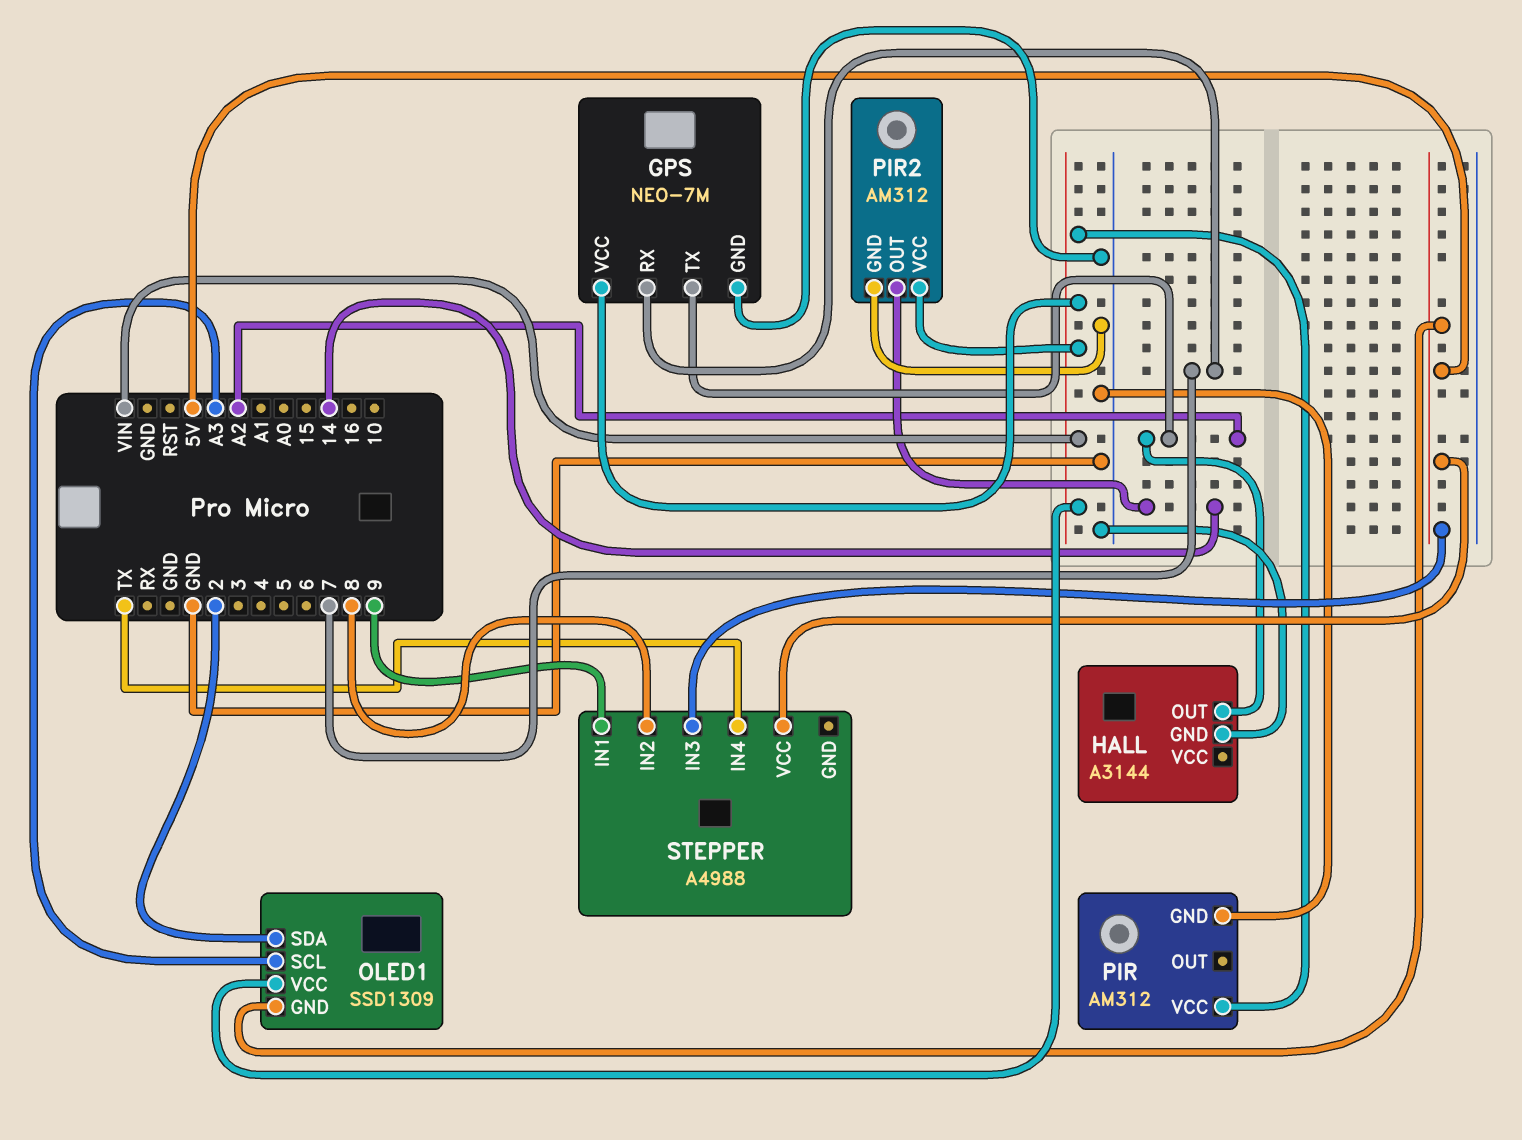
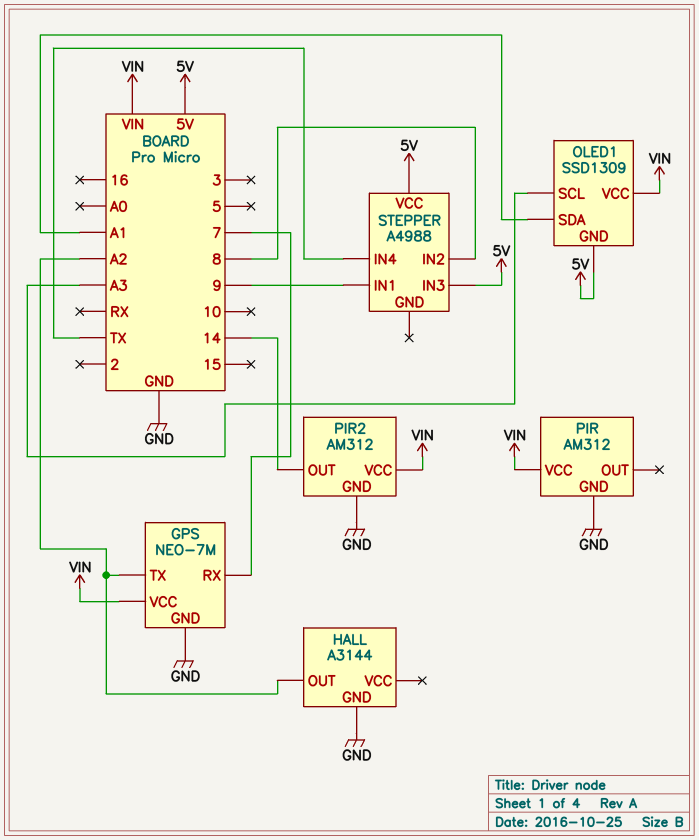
OLED1 pin SDA: 2 -> A1

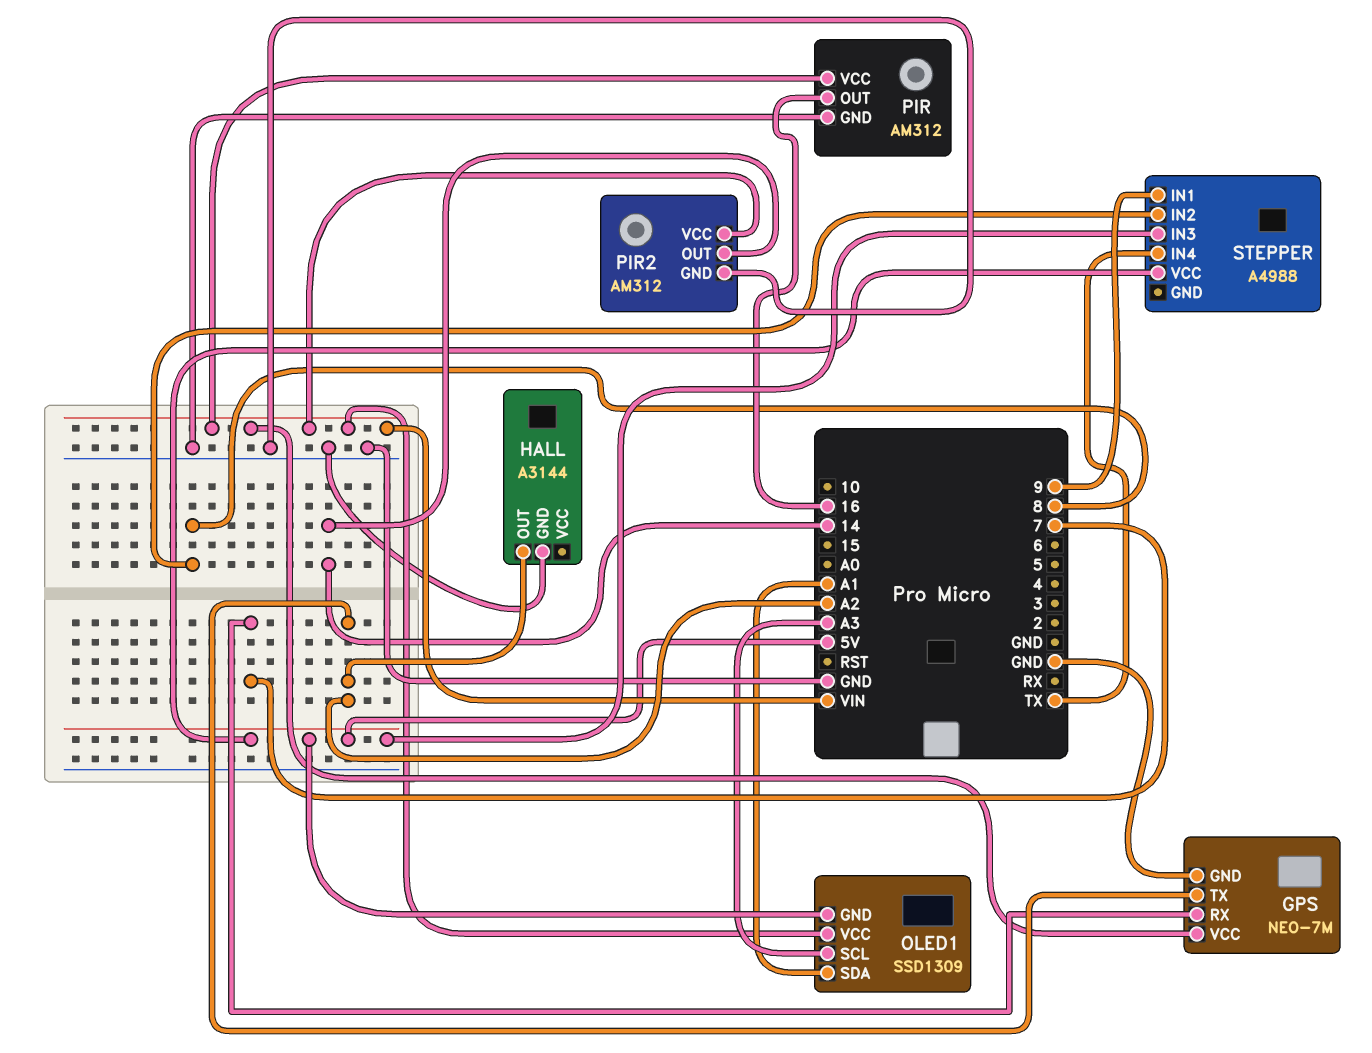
PIR pin OUT: none -> 16

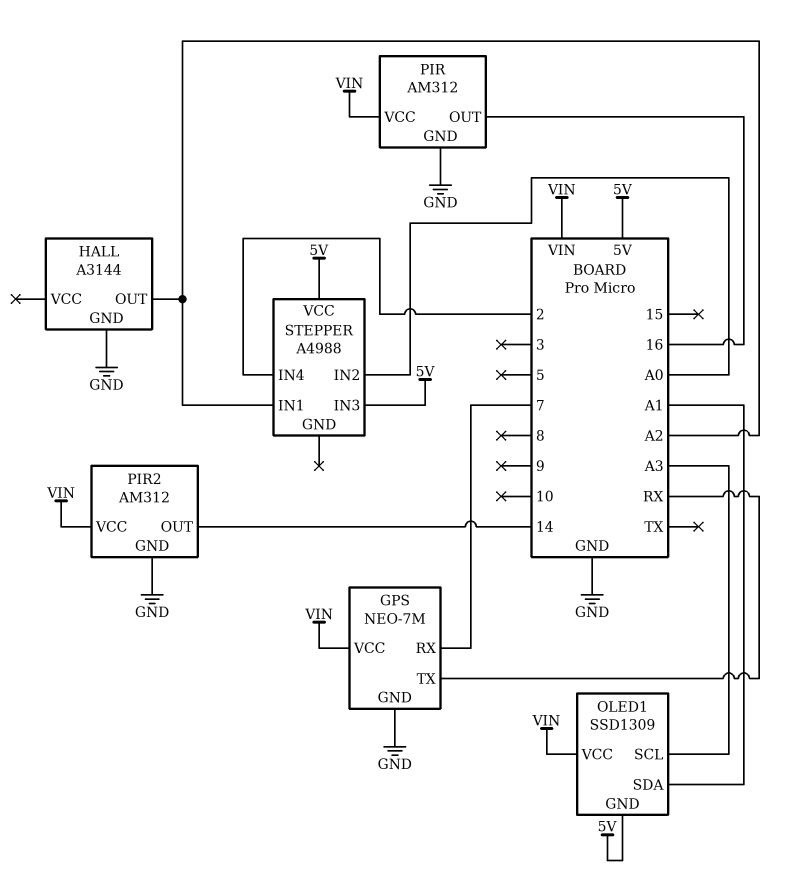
GPS pin TX: A2 -> RX
STEPPER pin IN1: 9 -> A2
STEPPER pin IN2: 8 -> A0
STEPPER pin IN4: TX -> 2

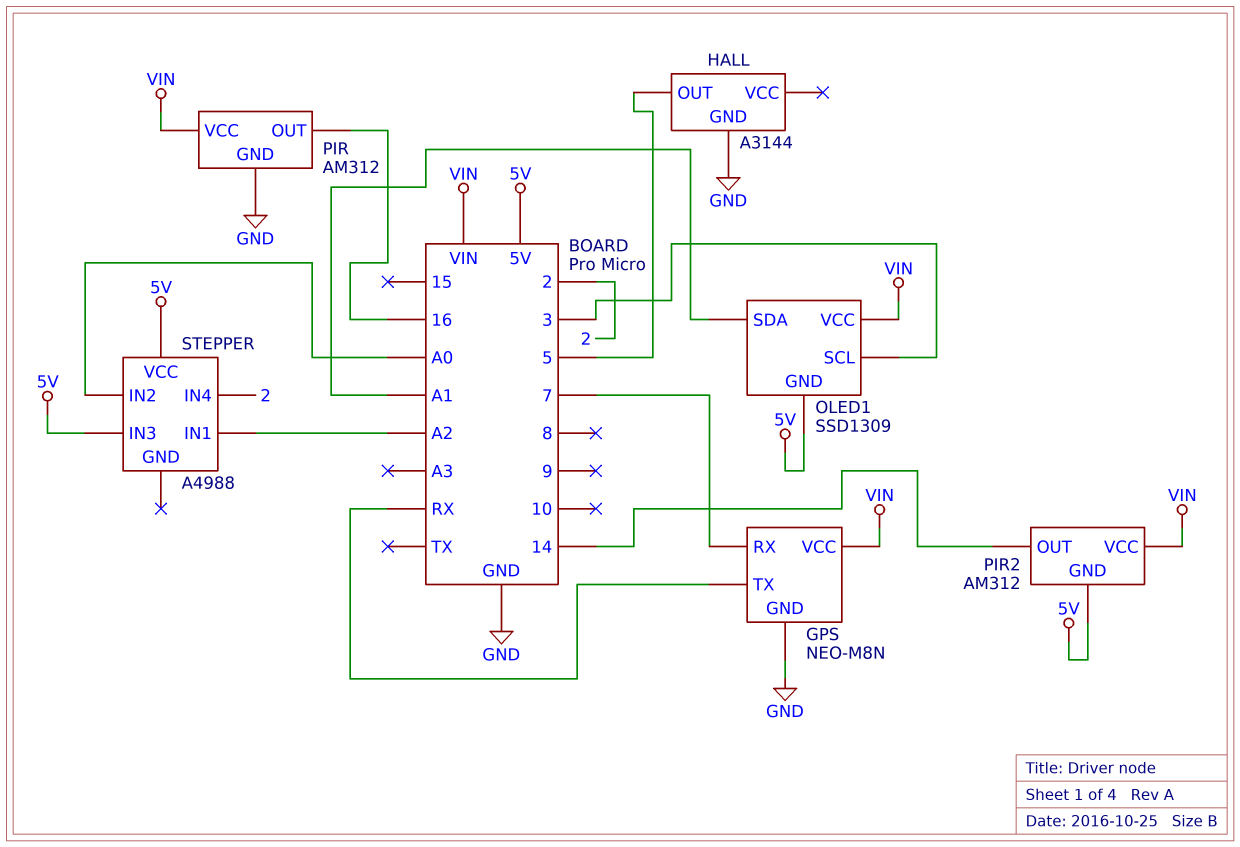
GPS: NEO-7M -> NEO-M8N
HALL pin OUT: A2 -> 5
OLED1 pin SCL: A3 -> 3
PIR2 pin GND: GND -> 5V

